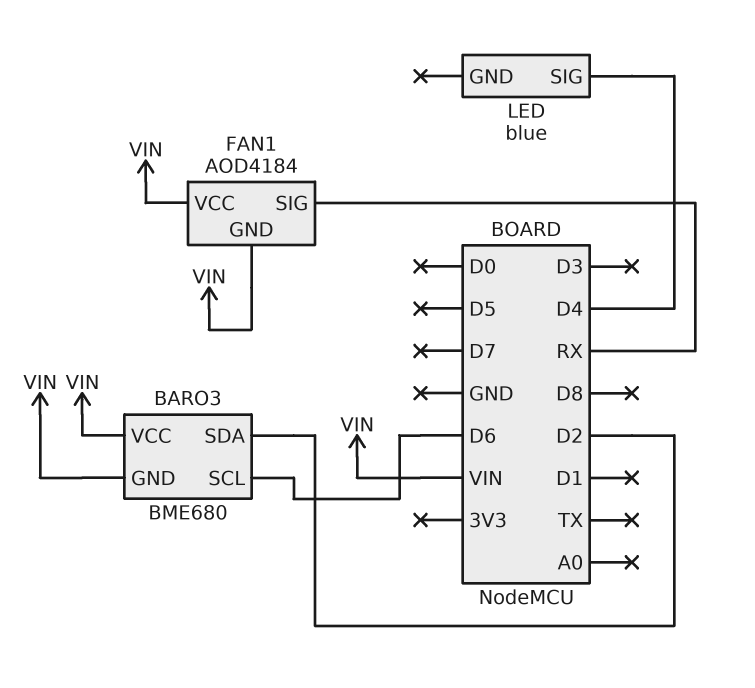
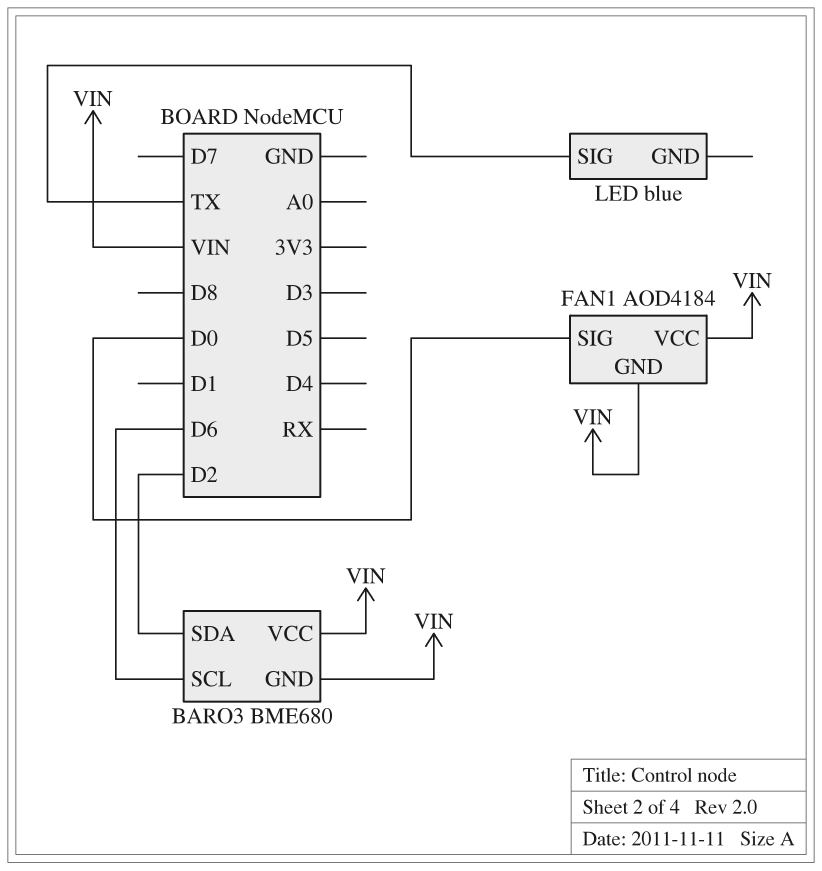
FAN1 pin SIG: RX -> D0
LED pin SIG: D4 -> TX

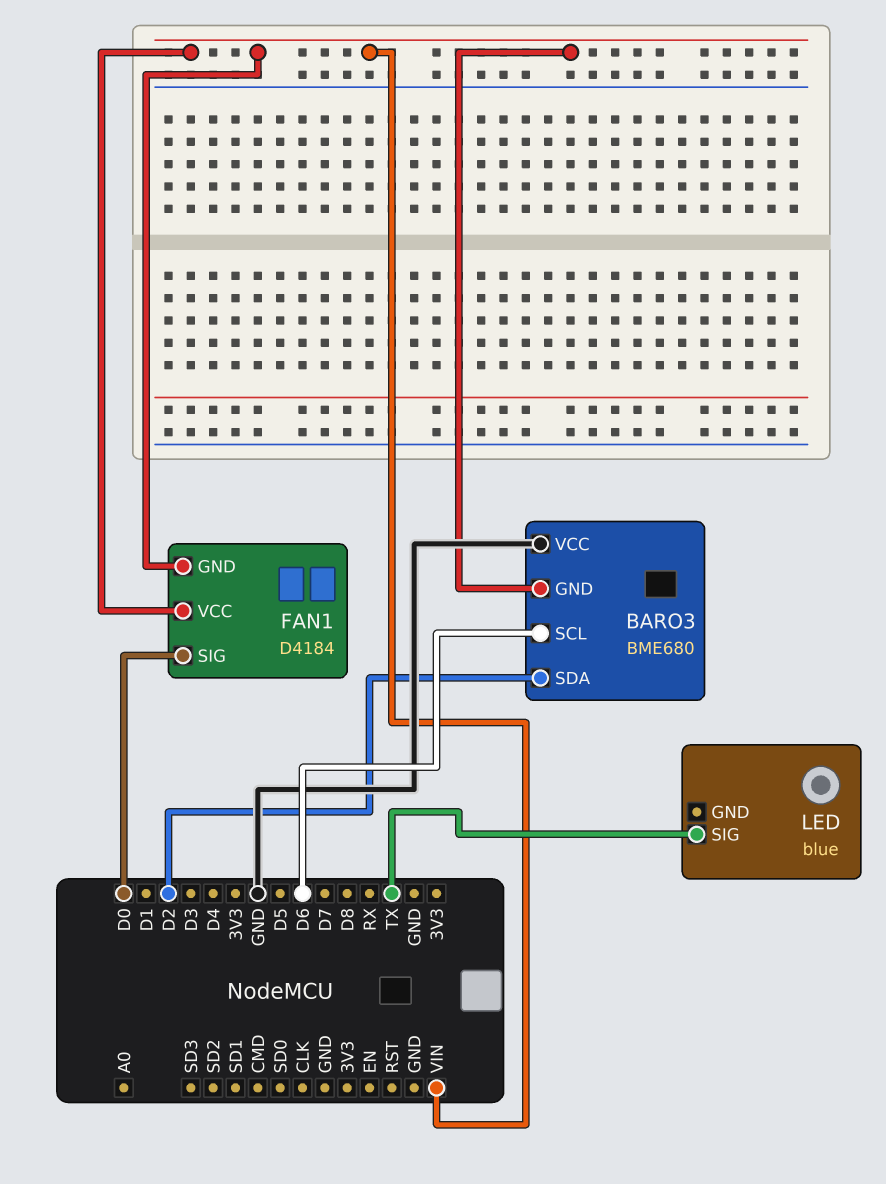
BARO3 pin VCC: VIN -> GND
FAN1: AOD4184 -> D4184

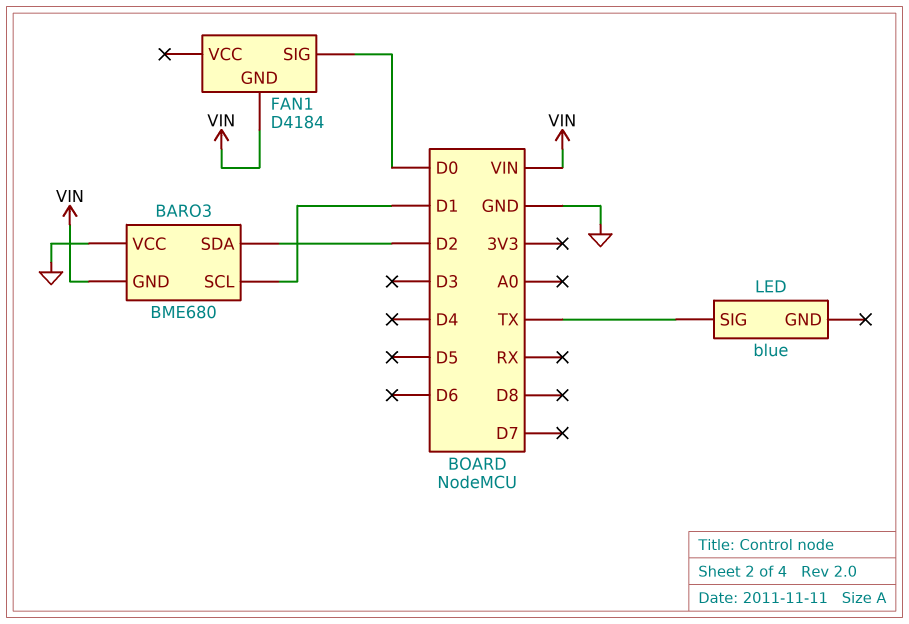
BARO3 pin SCL: D6 -> D1
FAN1 pin VCC: VIN -> none

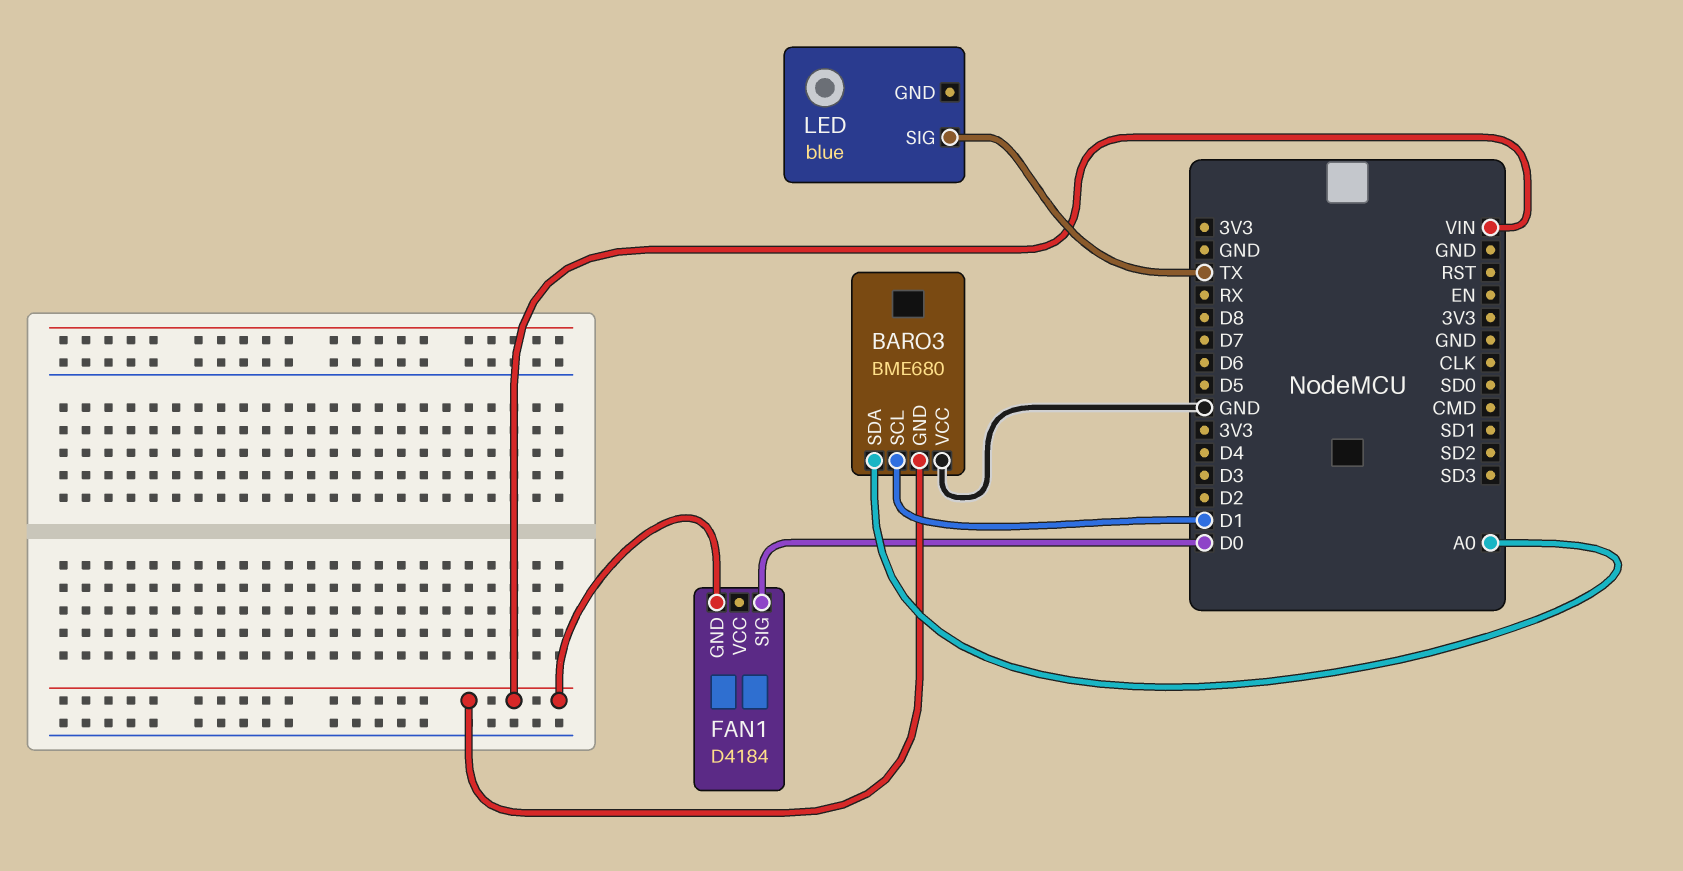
BARO3 pin SDA: D2 -> A0

